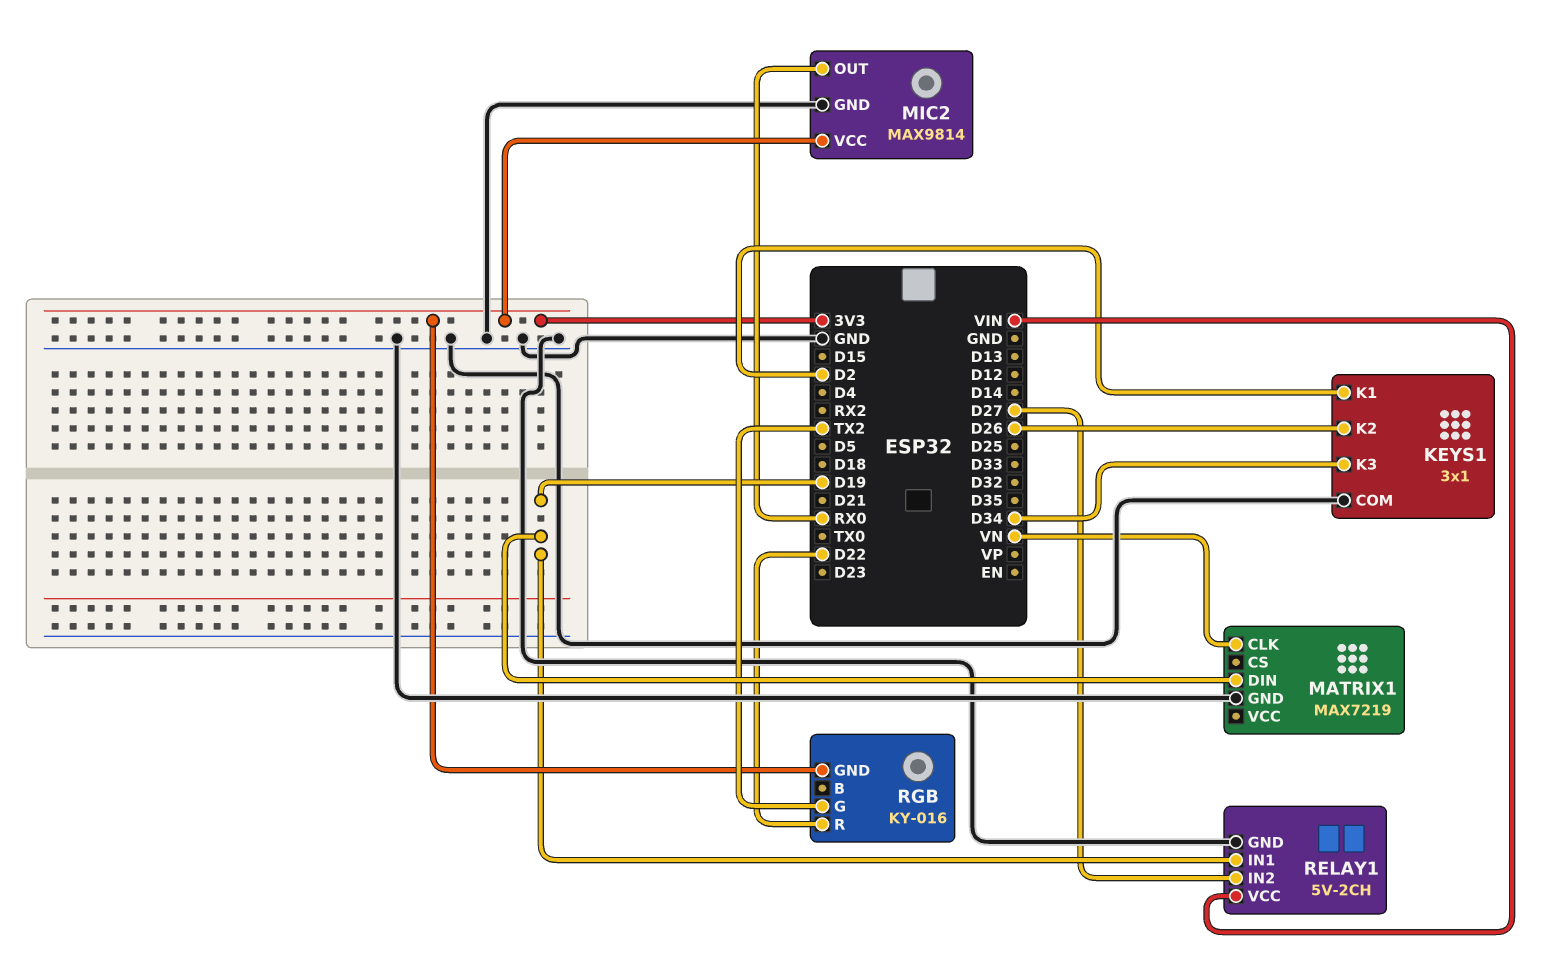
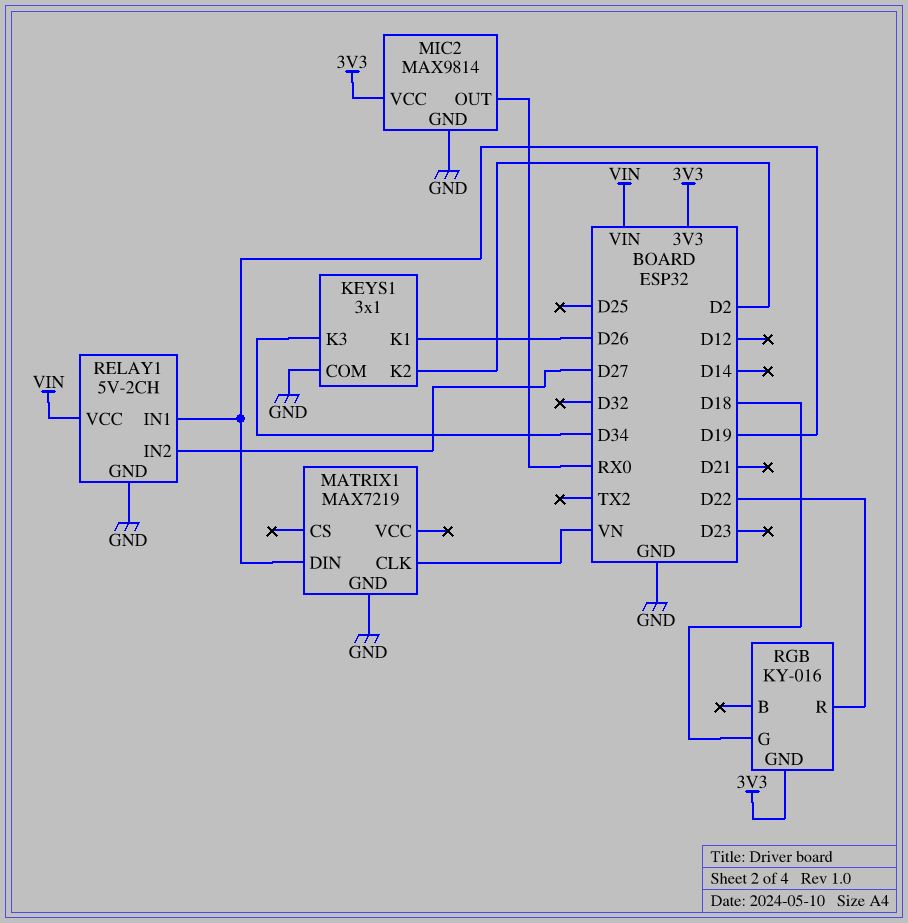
KEYS1 pin K1: D2 -> D26
KEYS1 pin K2: D26 -> D2
RGB pin G: TX2 -> D18

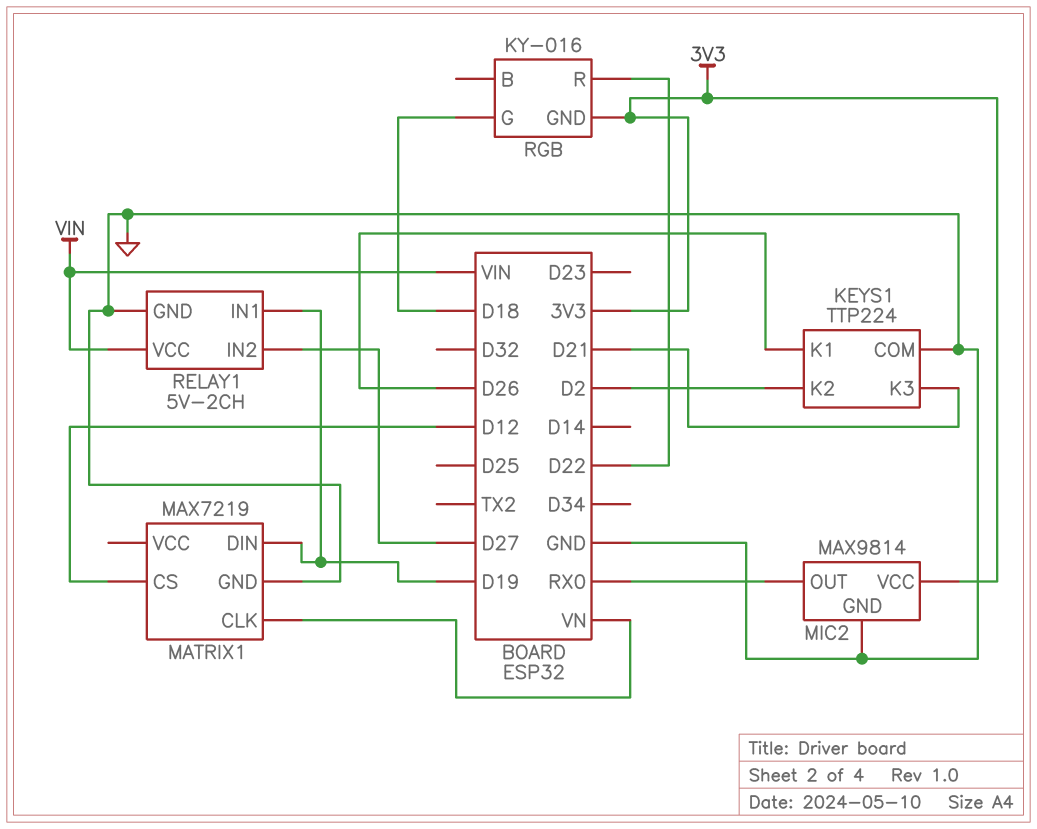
KEYS1: 3x1 -> TTP224
KEYS1 pin K3: D34 -> D21
MATRIX1 pin CS: none -> D12

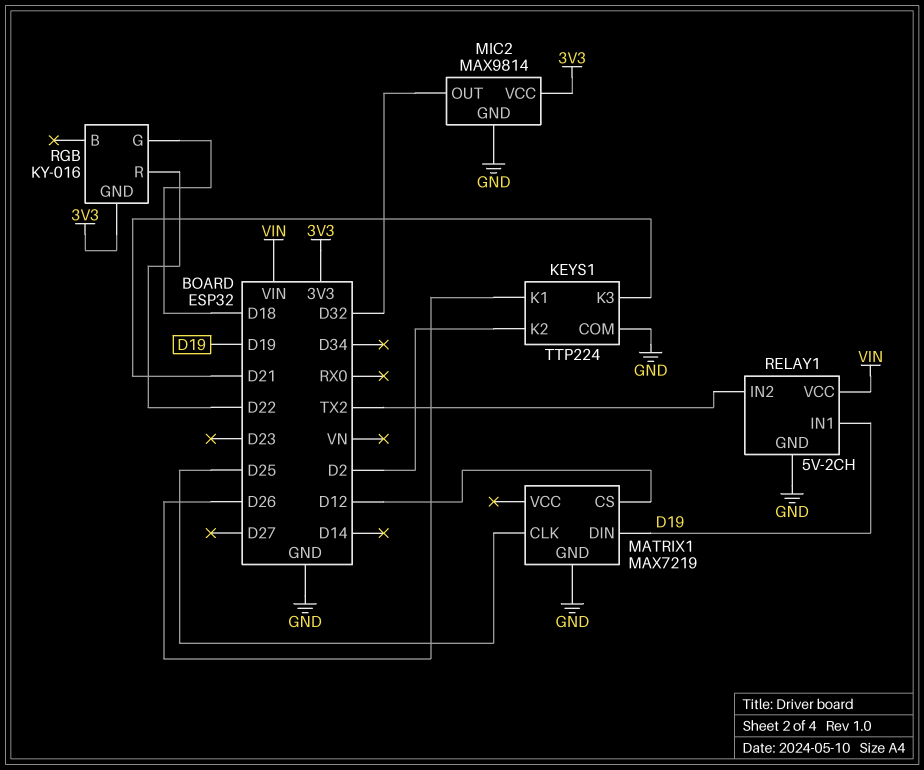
MATRIX1 pin CLK: VN -> D25
MIC2 pin OUT: RX0 -> D32
RELAY1 pin IN2: D27 -> TX2

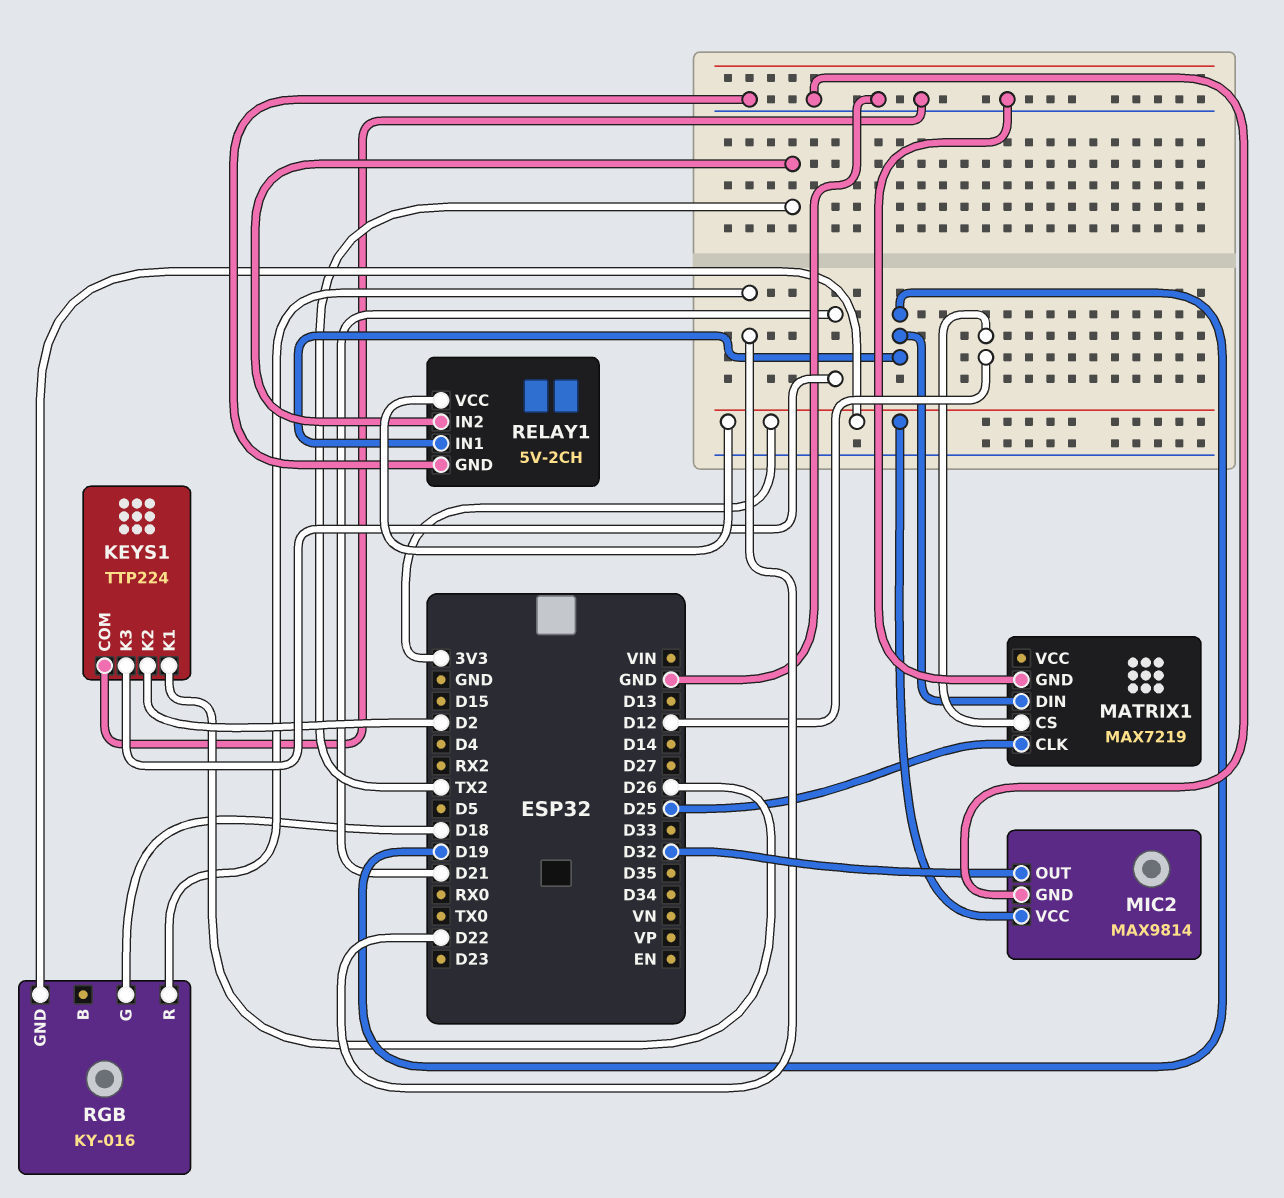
RELAY1 pin VCC: VIN -> 3V3

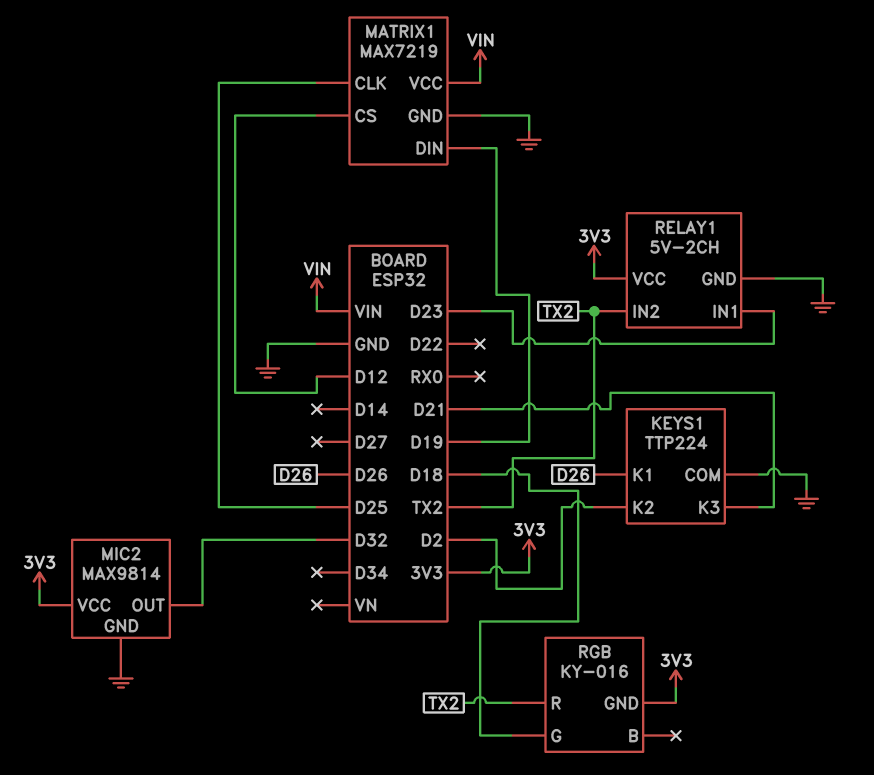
MATRIX1 pin VCC: none -> VIN
RELAY1 pin IN1: D19 -> D23
RGB pin R: D22 -> TX2

